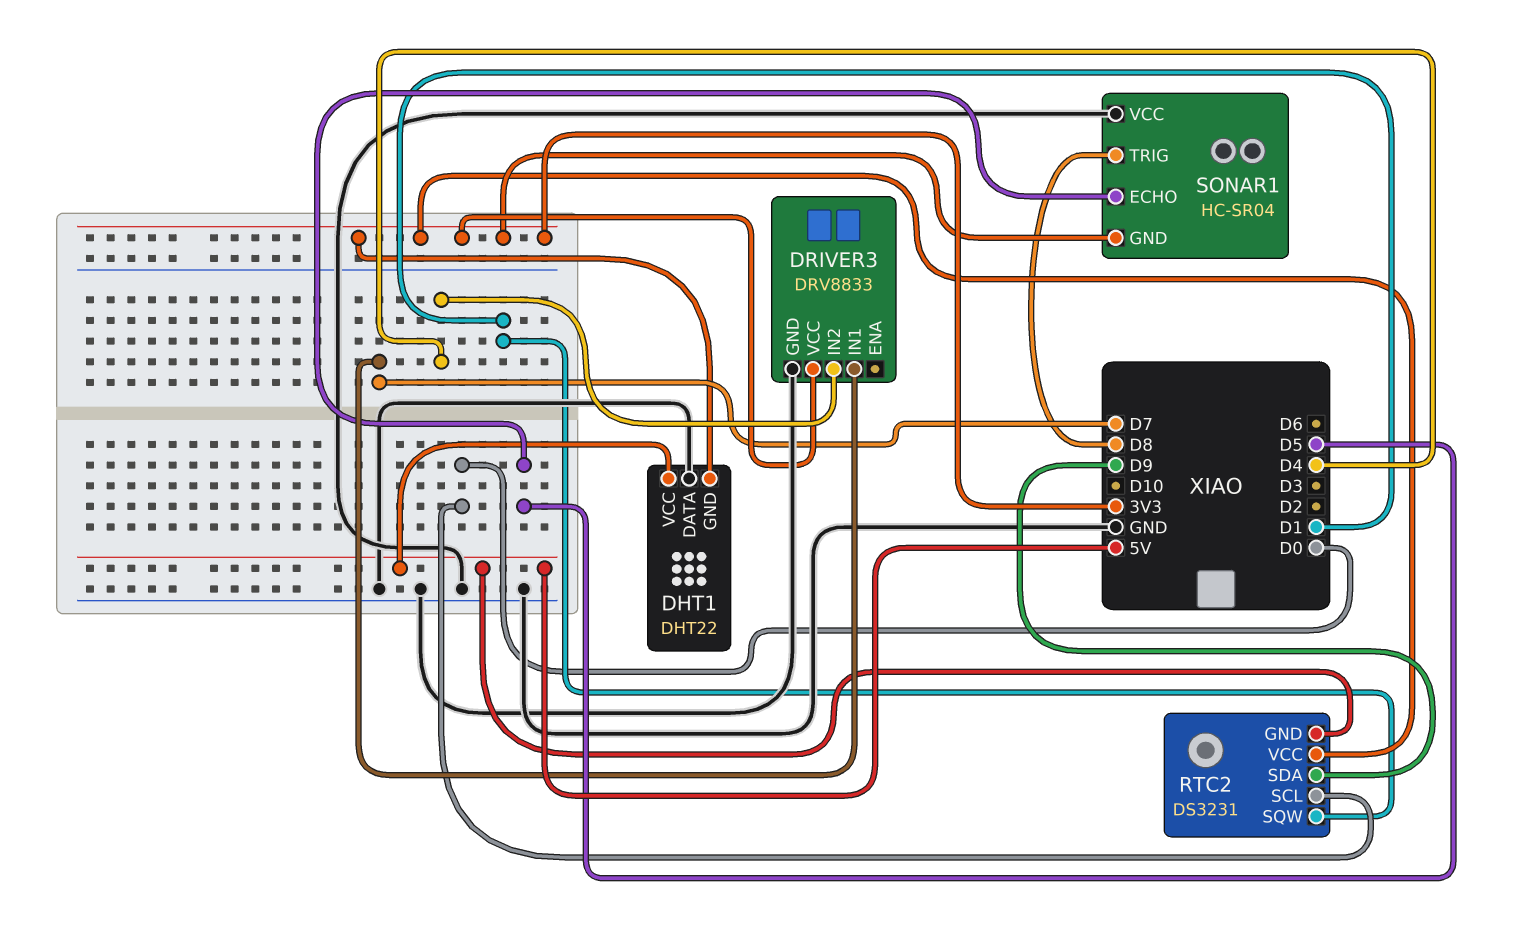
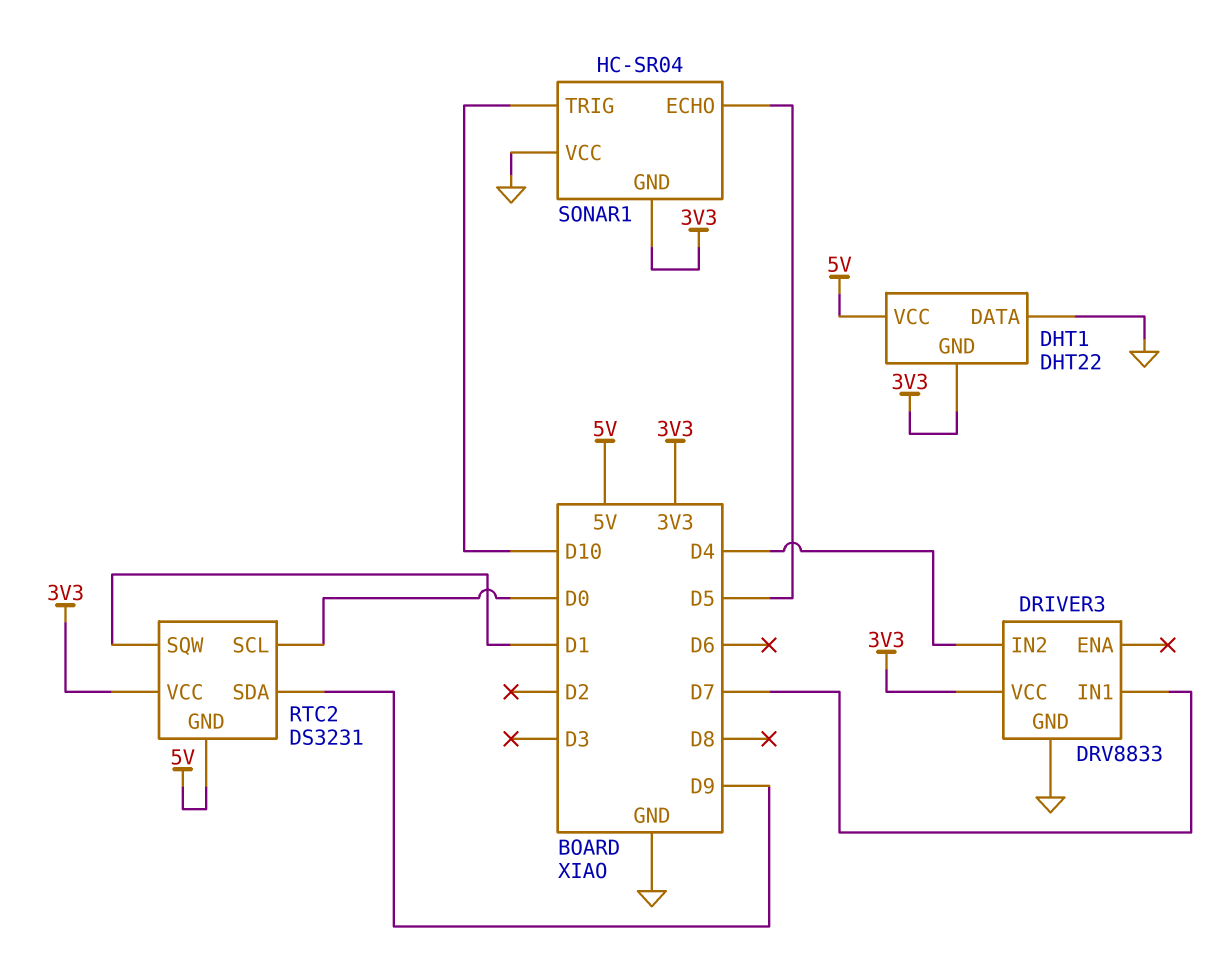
SONAR1 pin TRIG: D8 -> D10

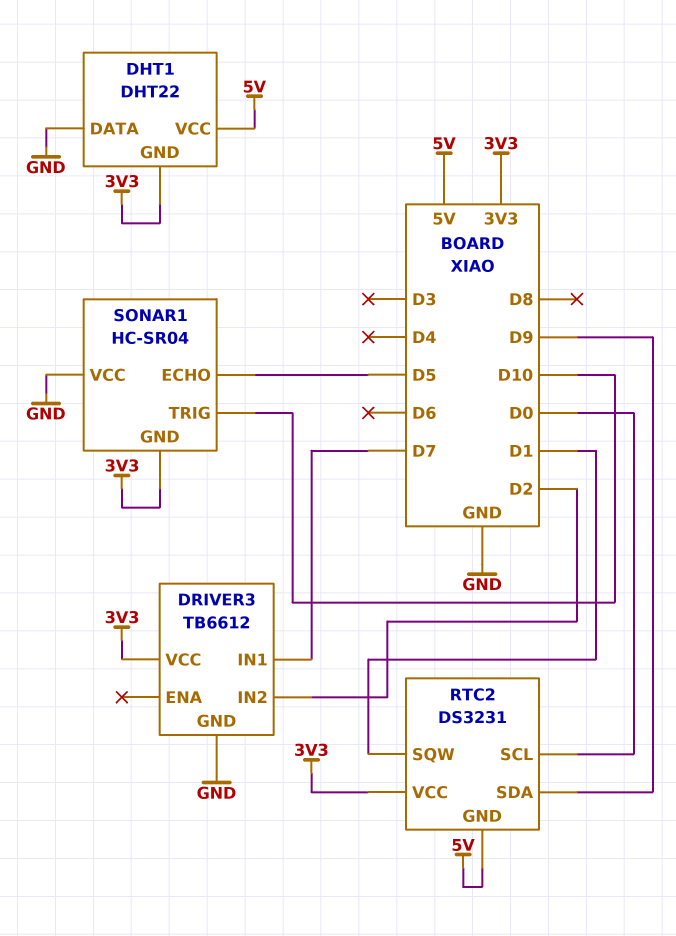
DRIVER3: DRV8833 -> TB6612
DRIVER3 pin IN2: D4 -> D2

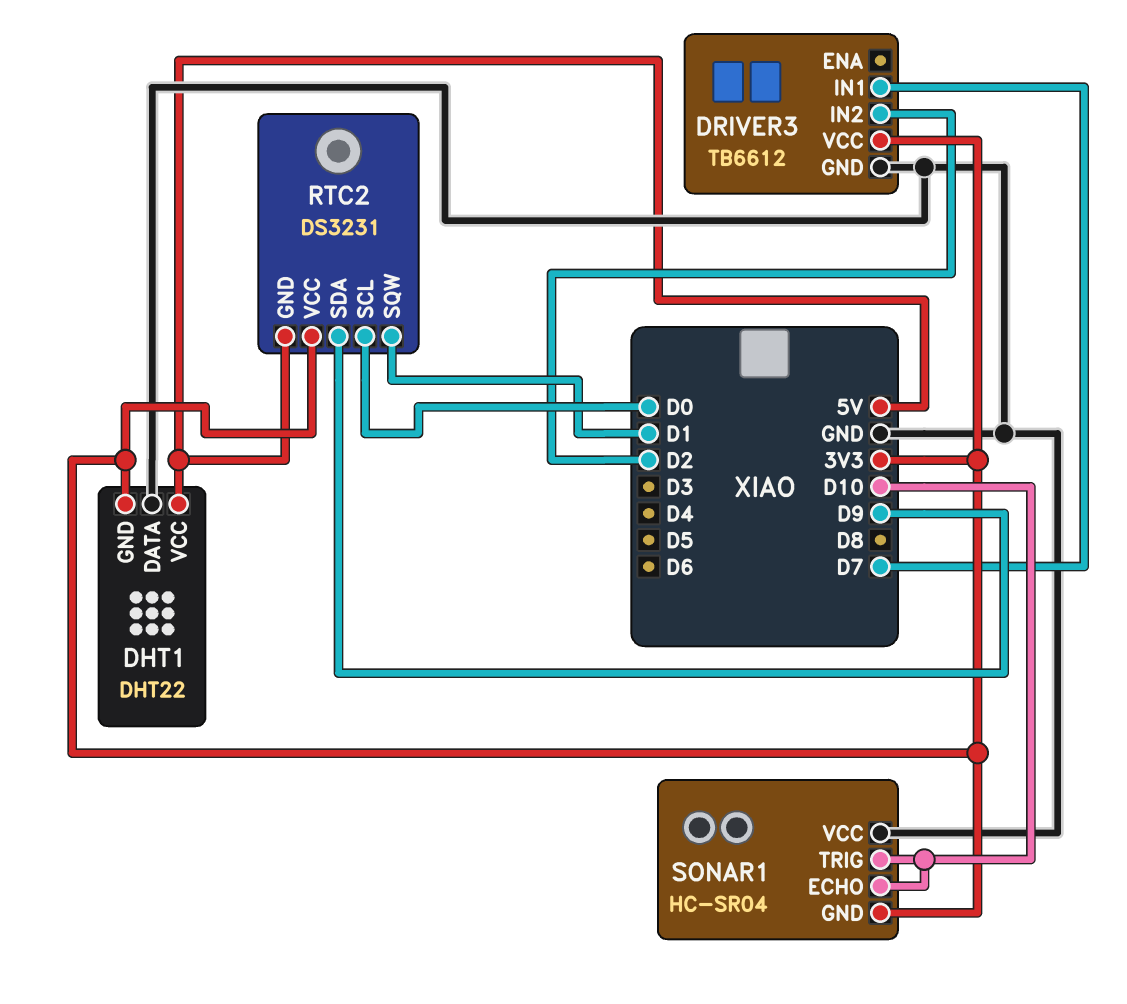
SONAR1 pin ECHO: D5 -> D10

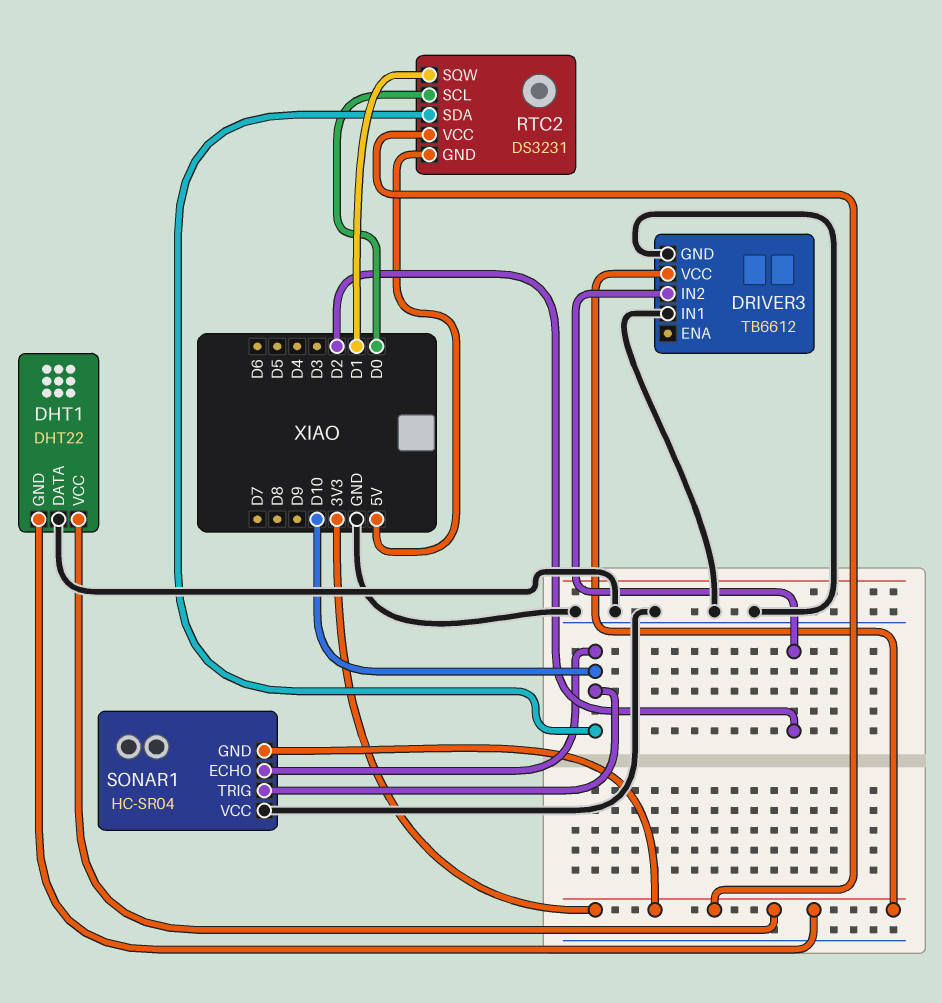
DHT1 pin VCC: 5V -> 3V3
DRIVER3 pin IN1: D7 -> GND
RTC2 pin SDA: D9 -> D10

